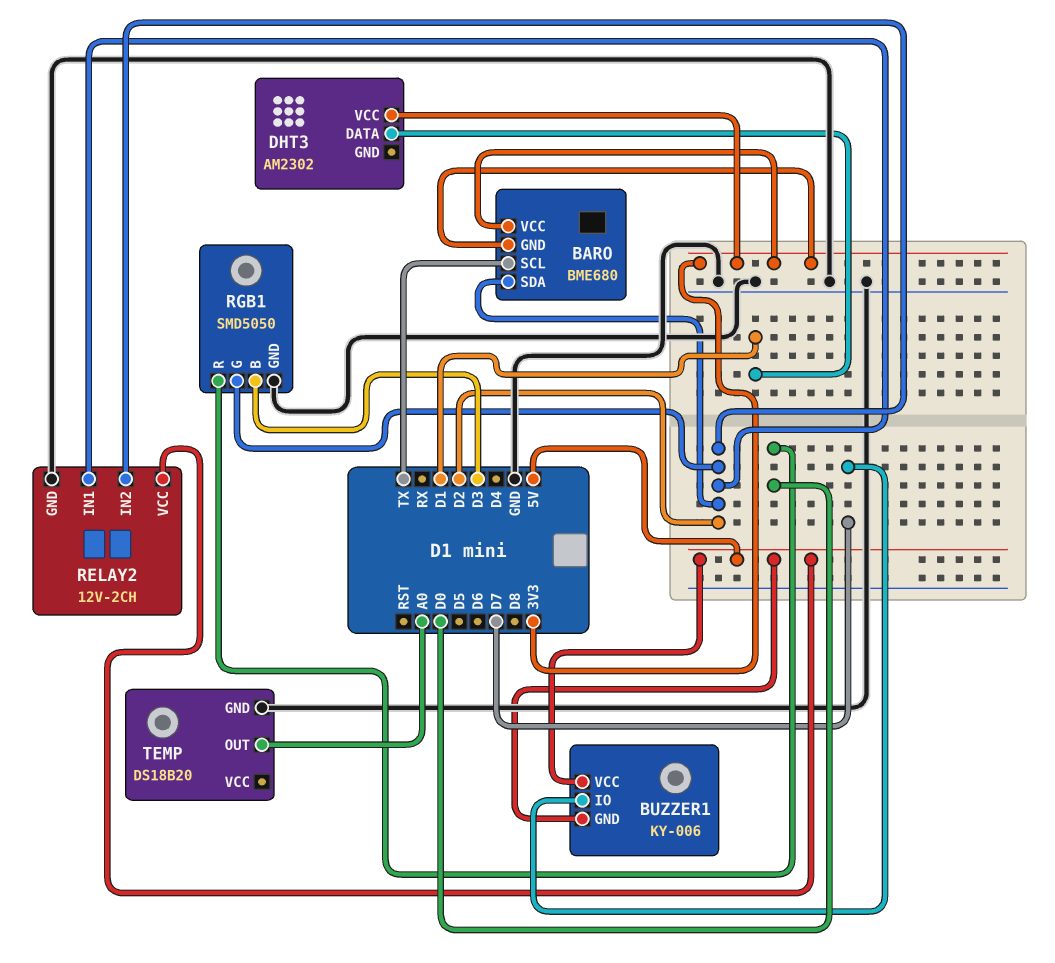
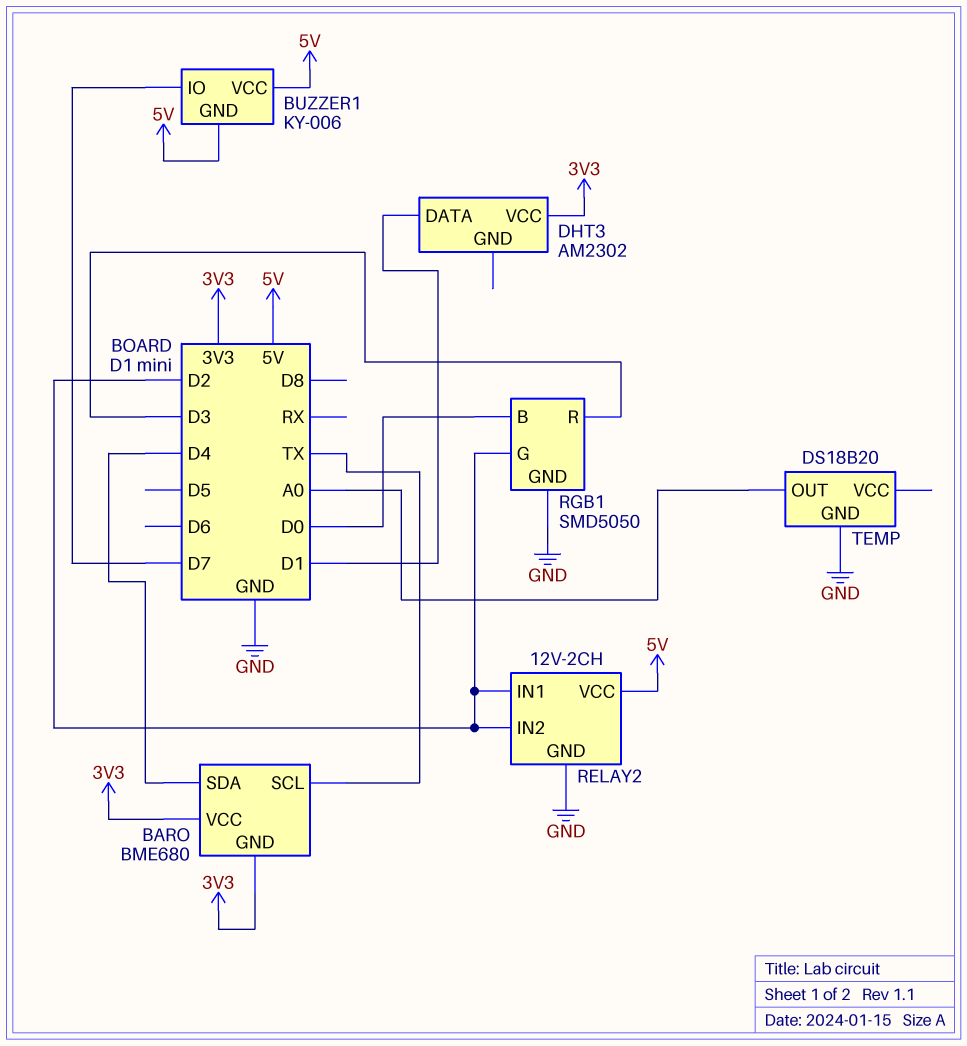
BARO pin SDA: D2 -> D4
RGB1 pin B: D3 -> D0
RGB1 pin R: D0 -> D3

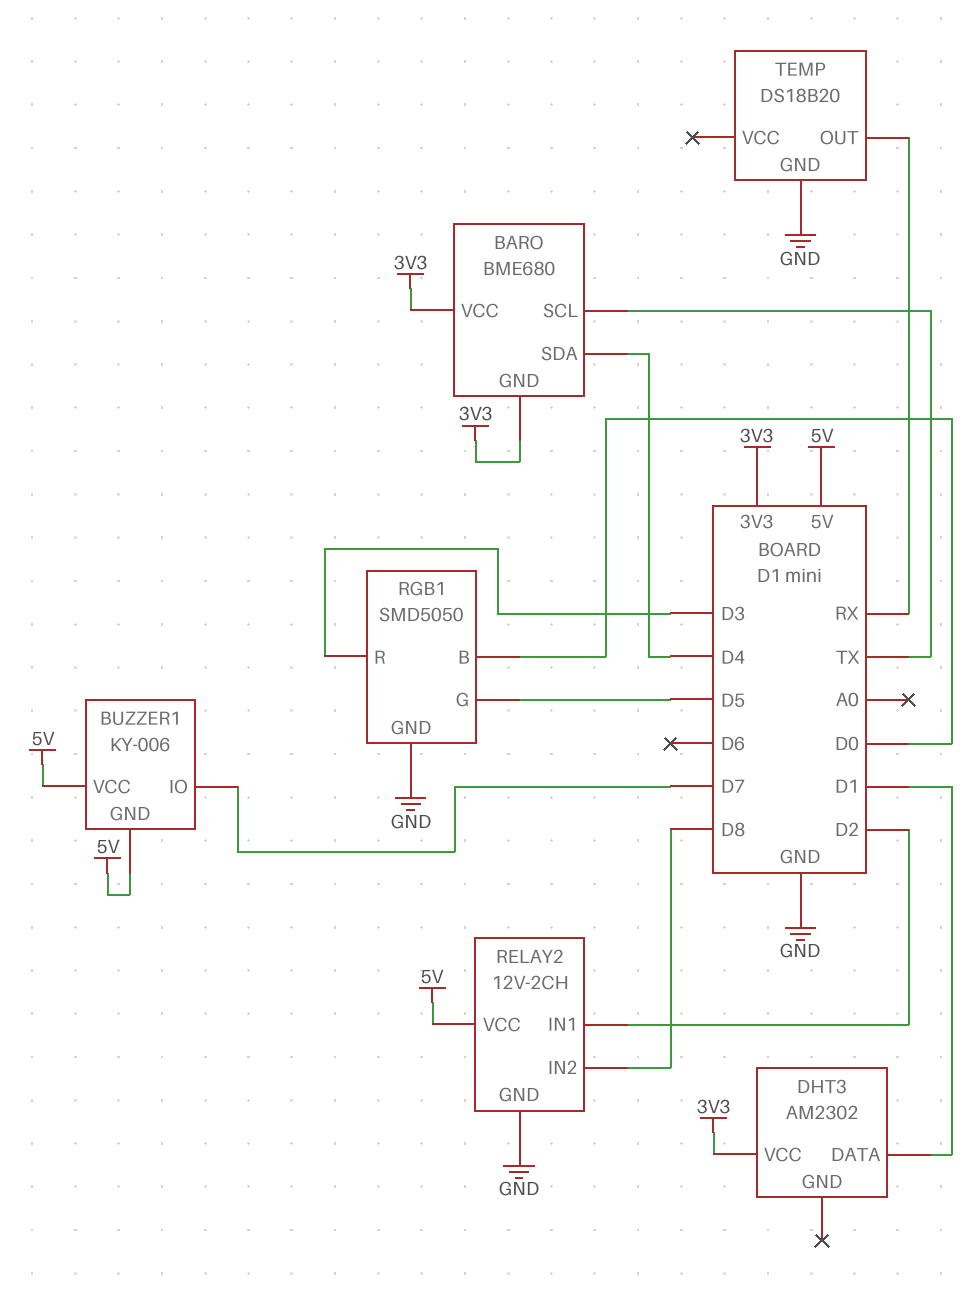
RELAY2 pin IN2: D2 -> D8
RGB1 pin G: D2 -> D5
TEMP pin OUT: A0 -> RX

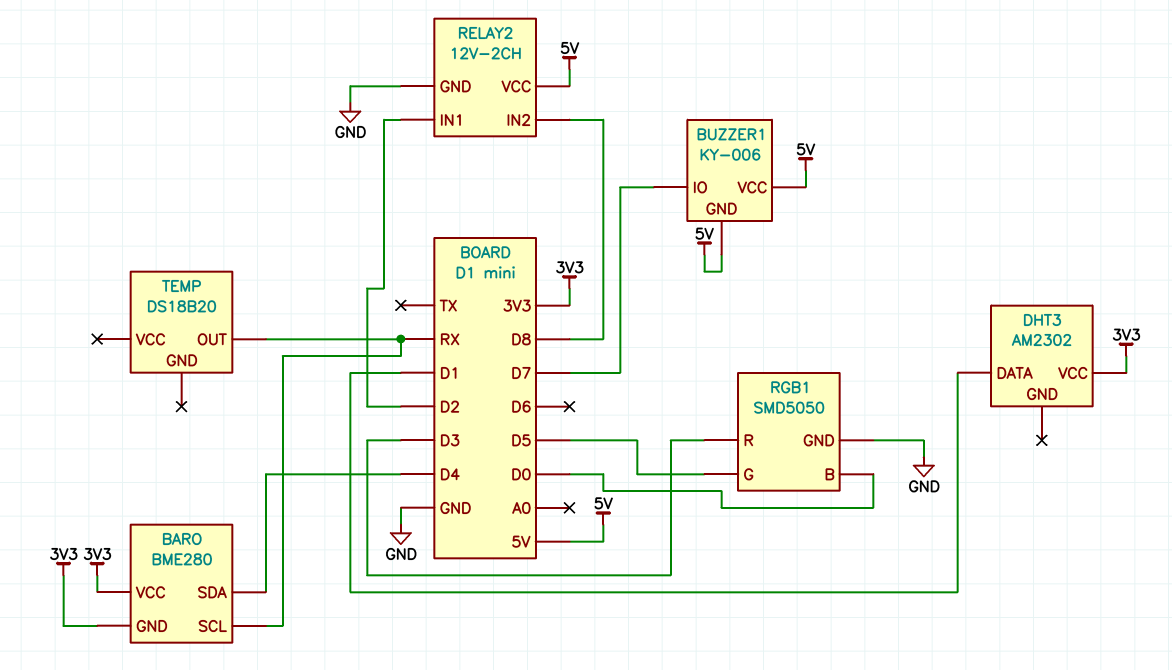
BARO: BME680 -> BME280
BARO pin SCL: TX -> RX
TEMP pin GND: GND -> none

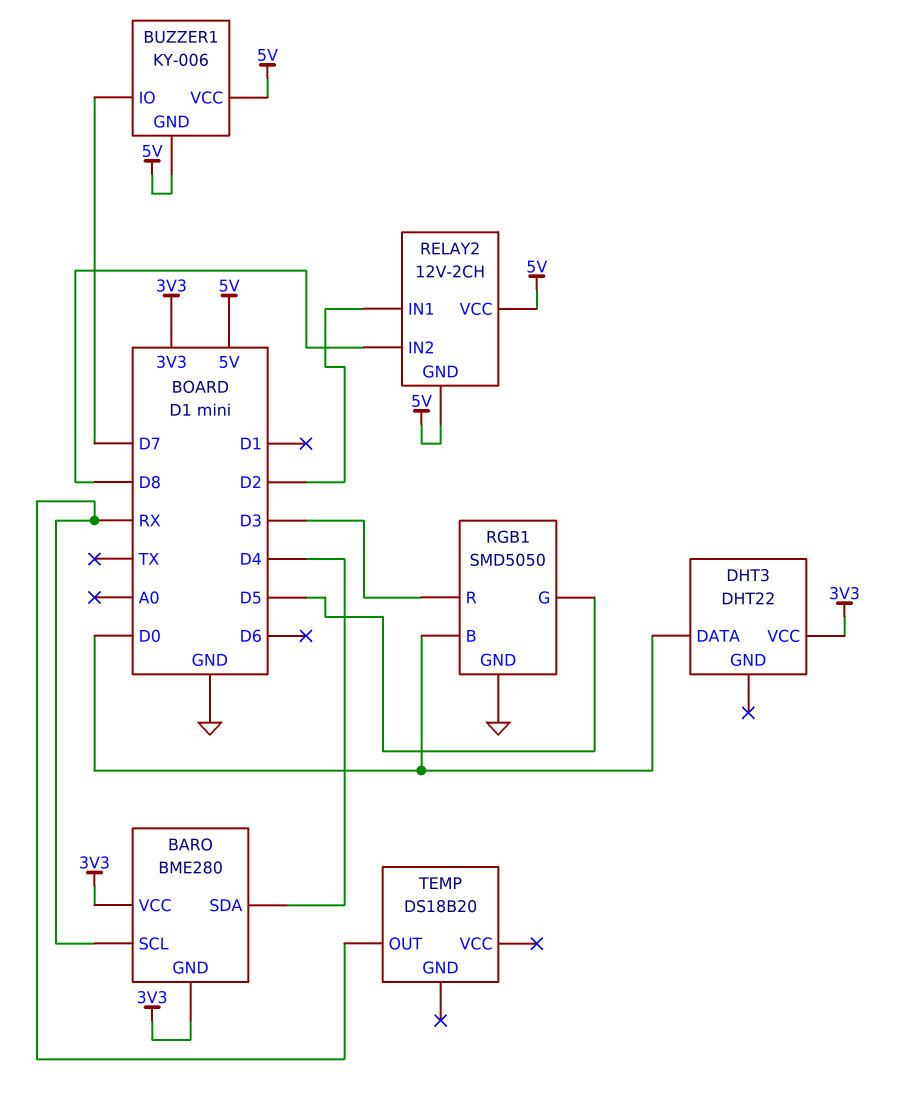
DHT3: AM2302 -> DHT22
DHT3 pin DATA: D1 -> D0
RELAY2 pin GND: GND -> 5V

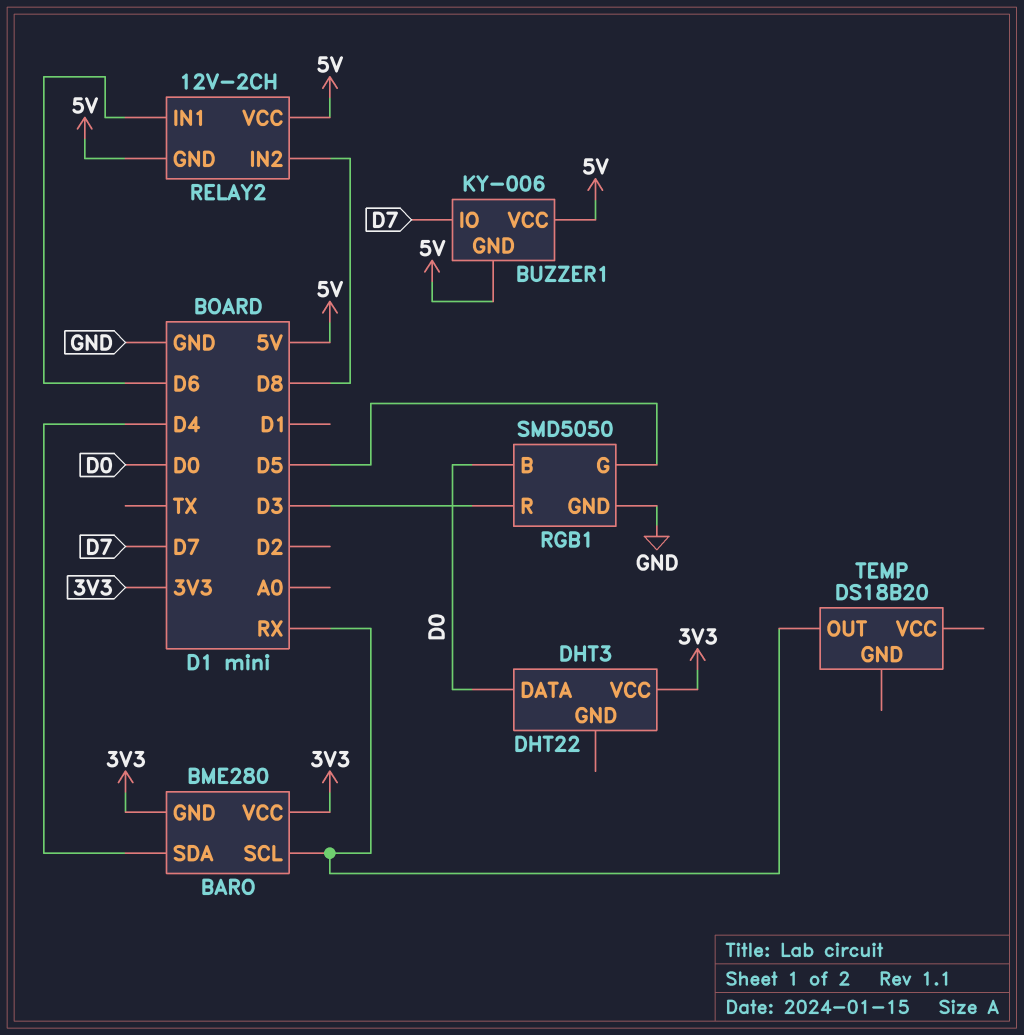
RELAY2 pin IN1: D2 -> D6

